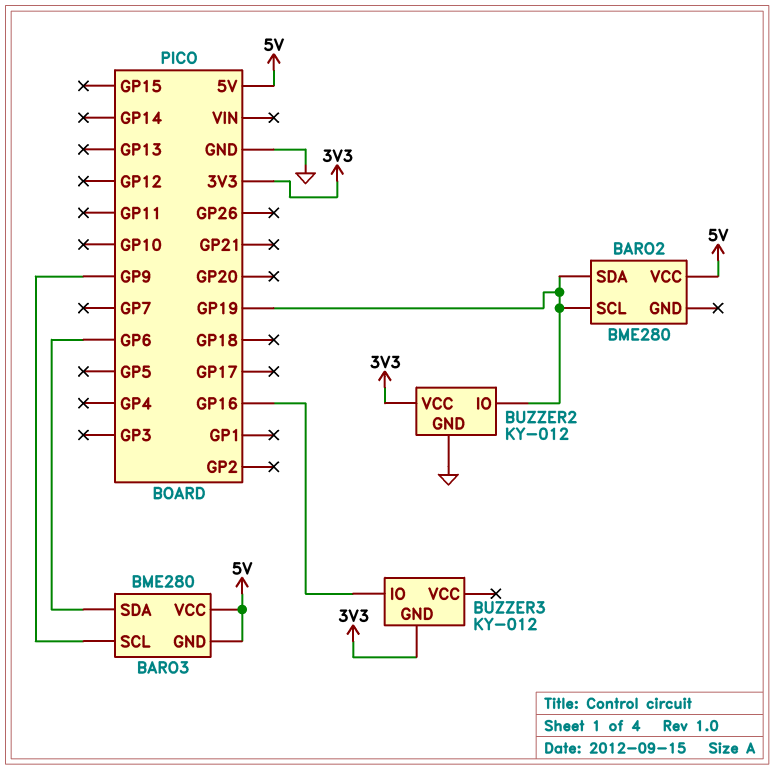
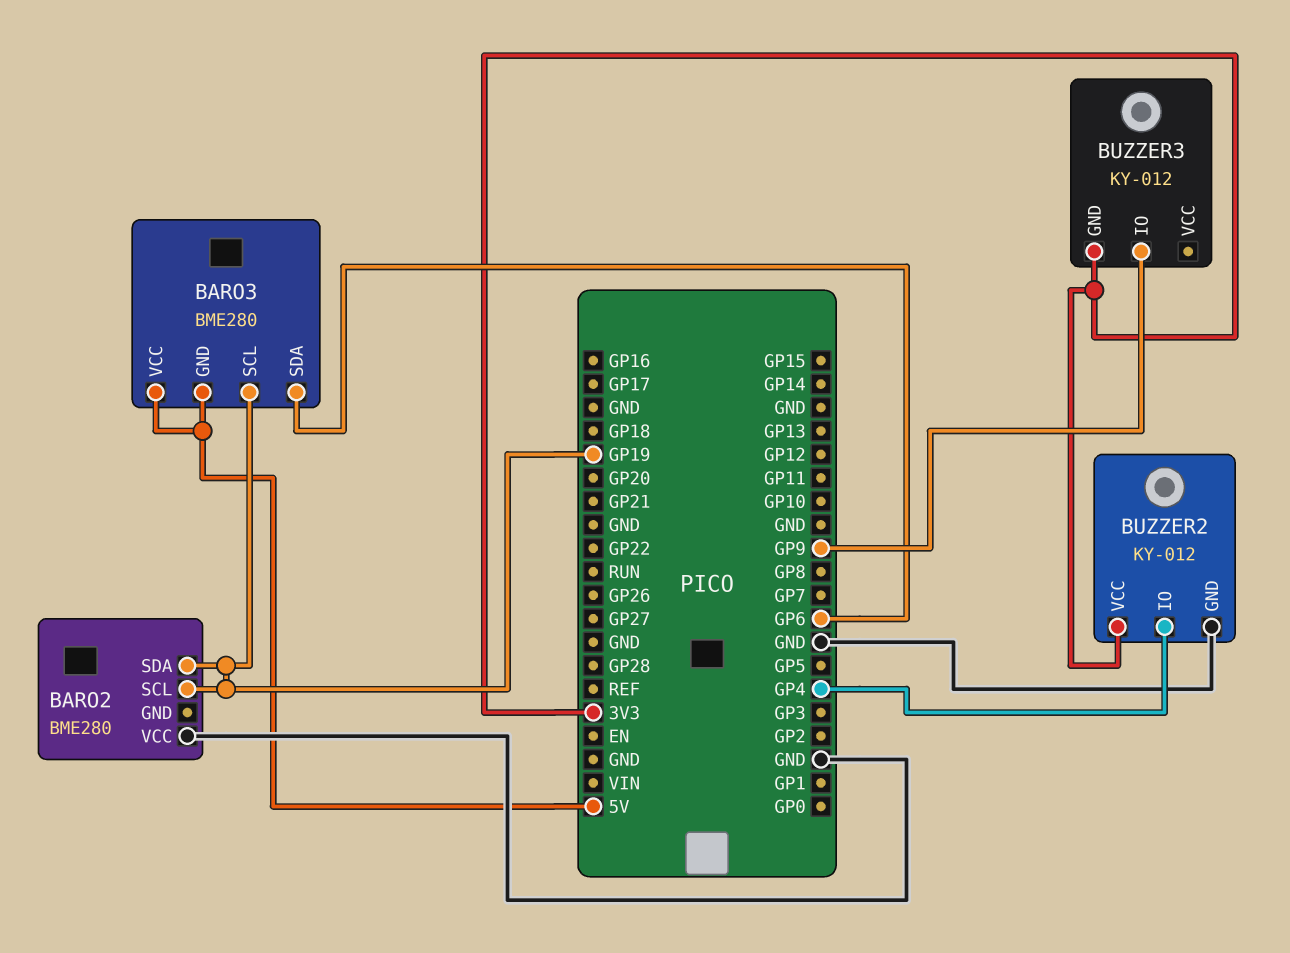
BARO2 pin VCC: 5V -> GND
BARO3 pin SCL: GP9 -> GP19
BUZZER2 pin IO: GP19 -> GP4
BUZZER3 pin IO: GP16 -> GP9

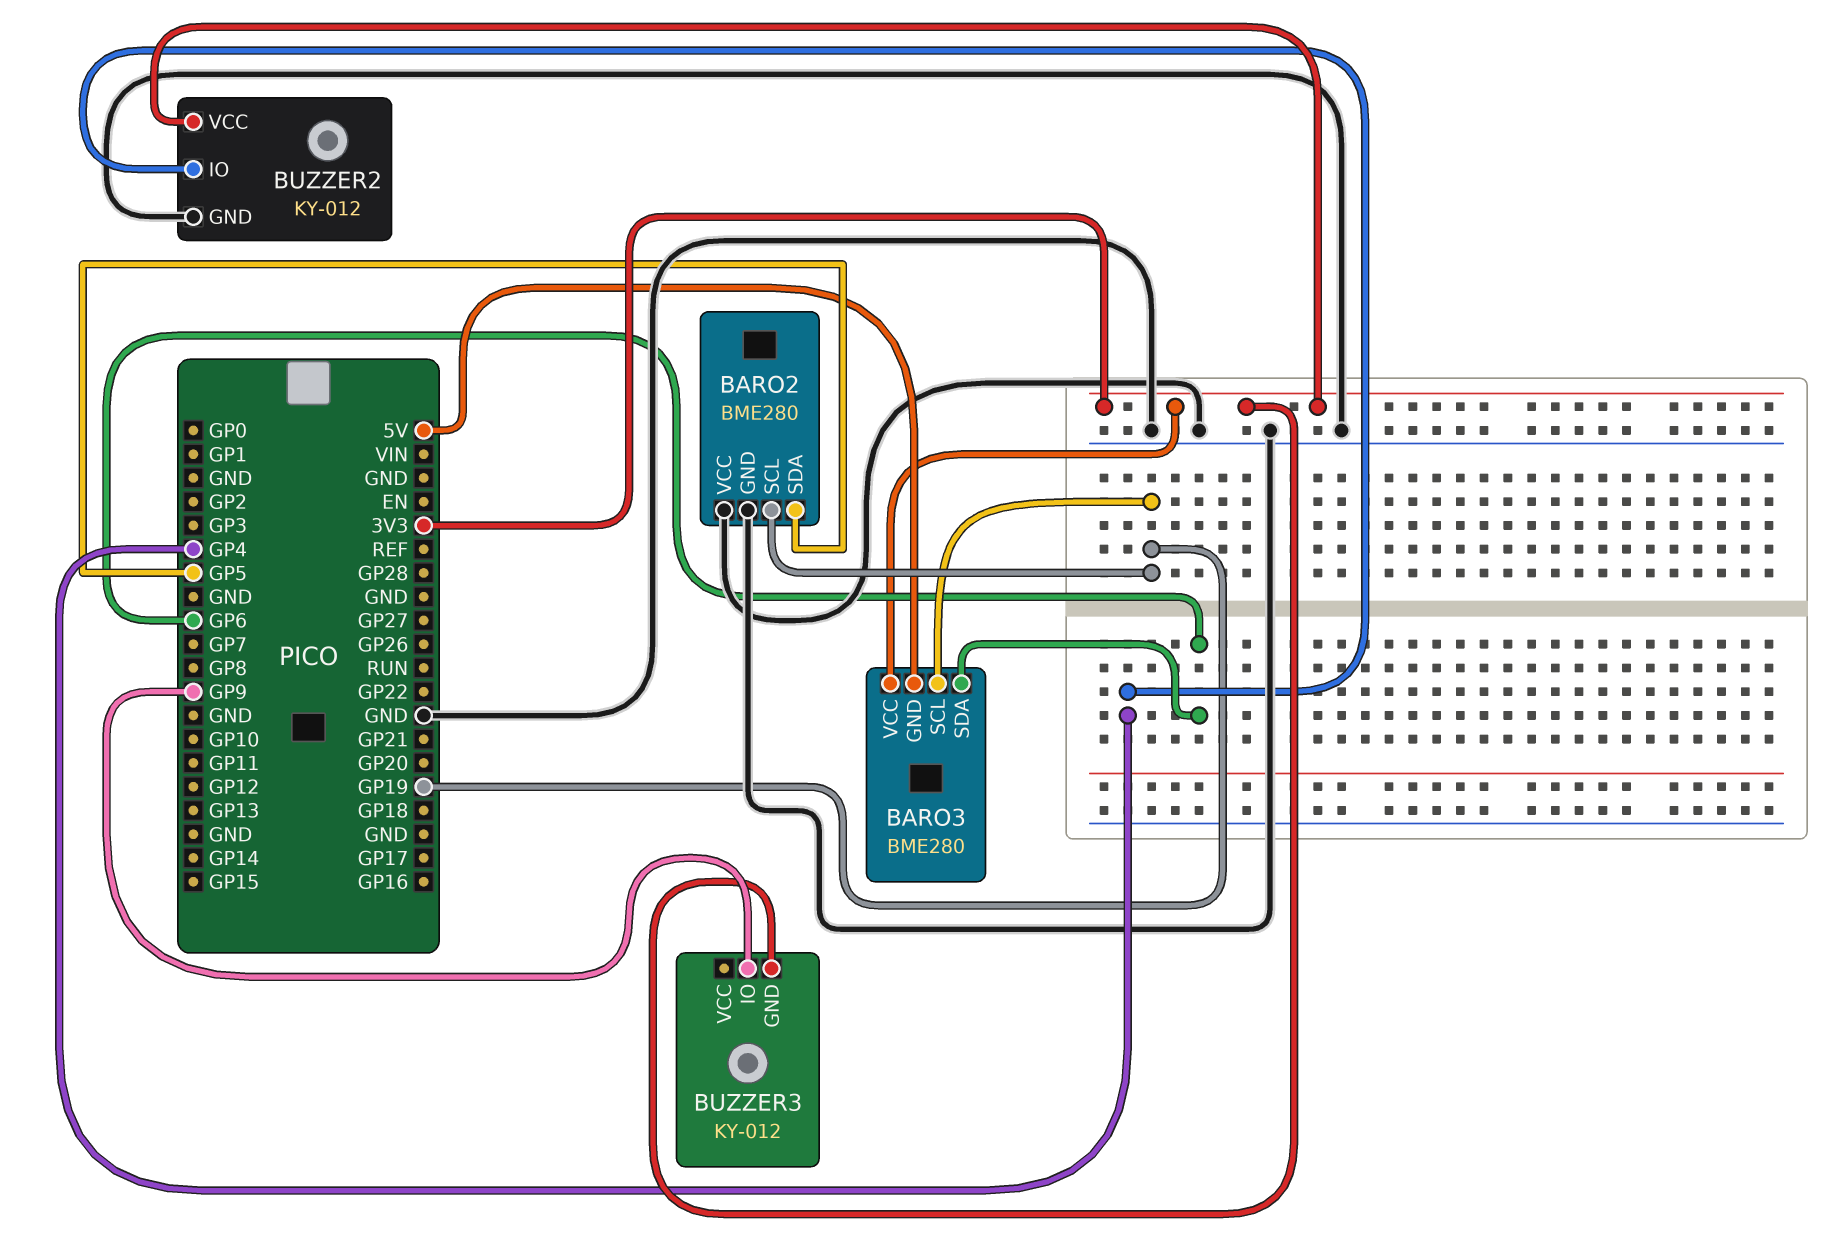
BARO2 pin GND: none -> GND
BARO2 pin SDA: GP19 -> GP5
BARO3 pin VCC: 5V -> 3V3

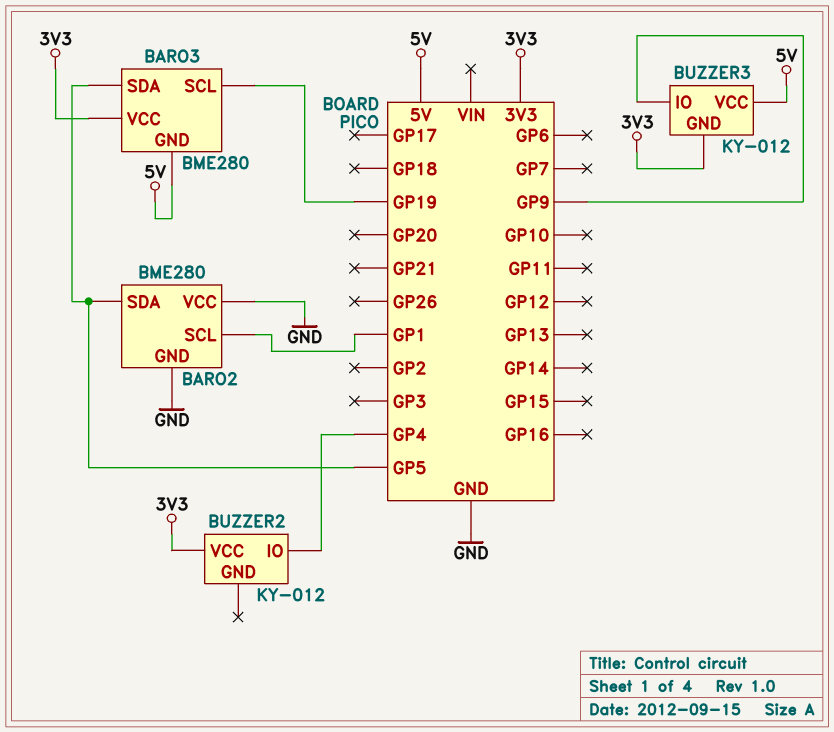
BARO2 pin SCL: GP19 -> GP1
BARO3 pin SDA: GP6 -> GP5
BUZZER2 pin GND: GND -> none
BUZZER3 pin VCC: none -> 5V

